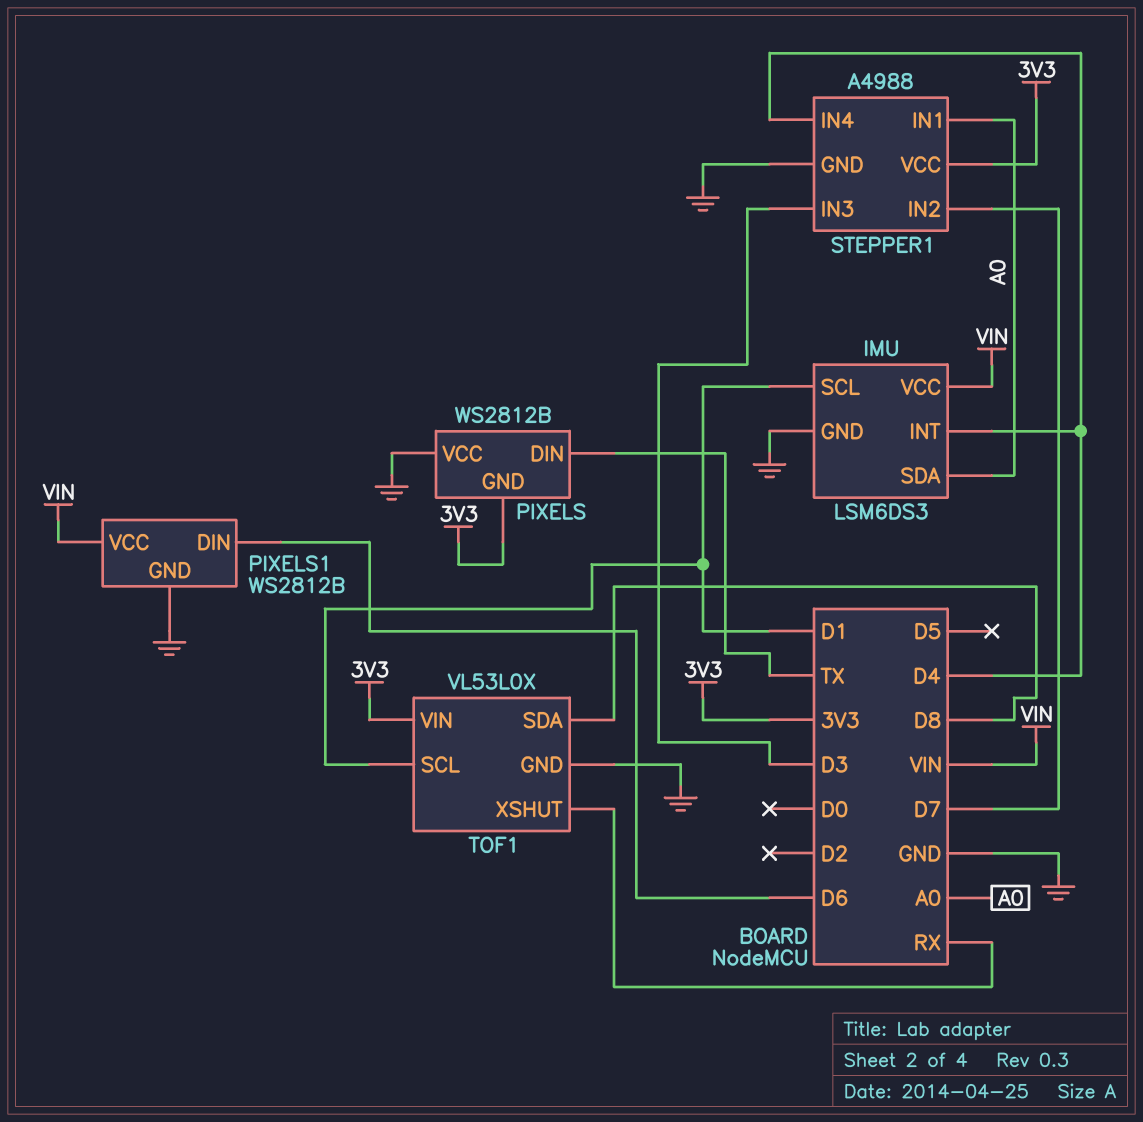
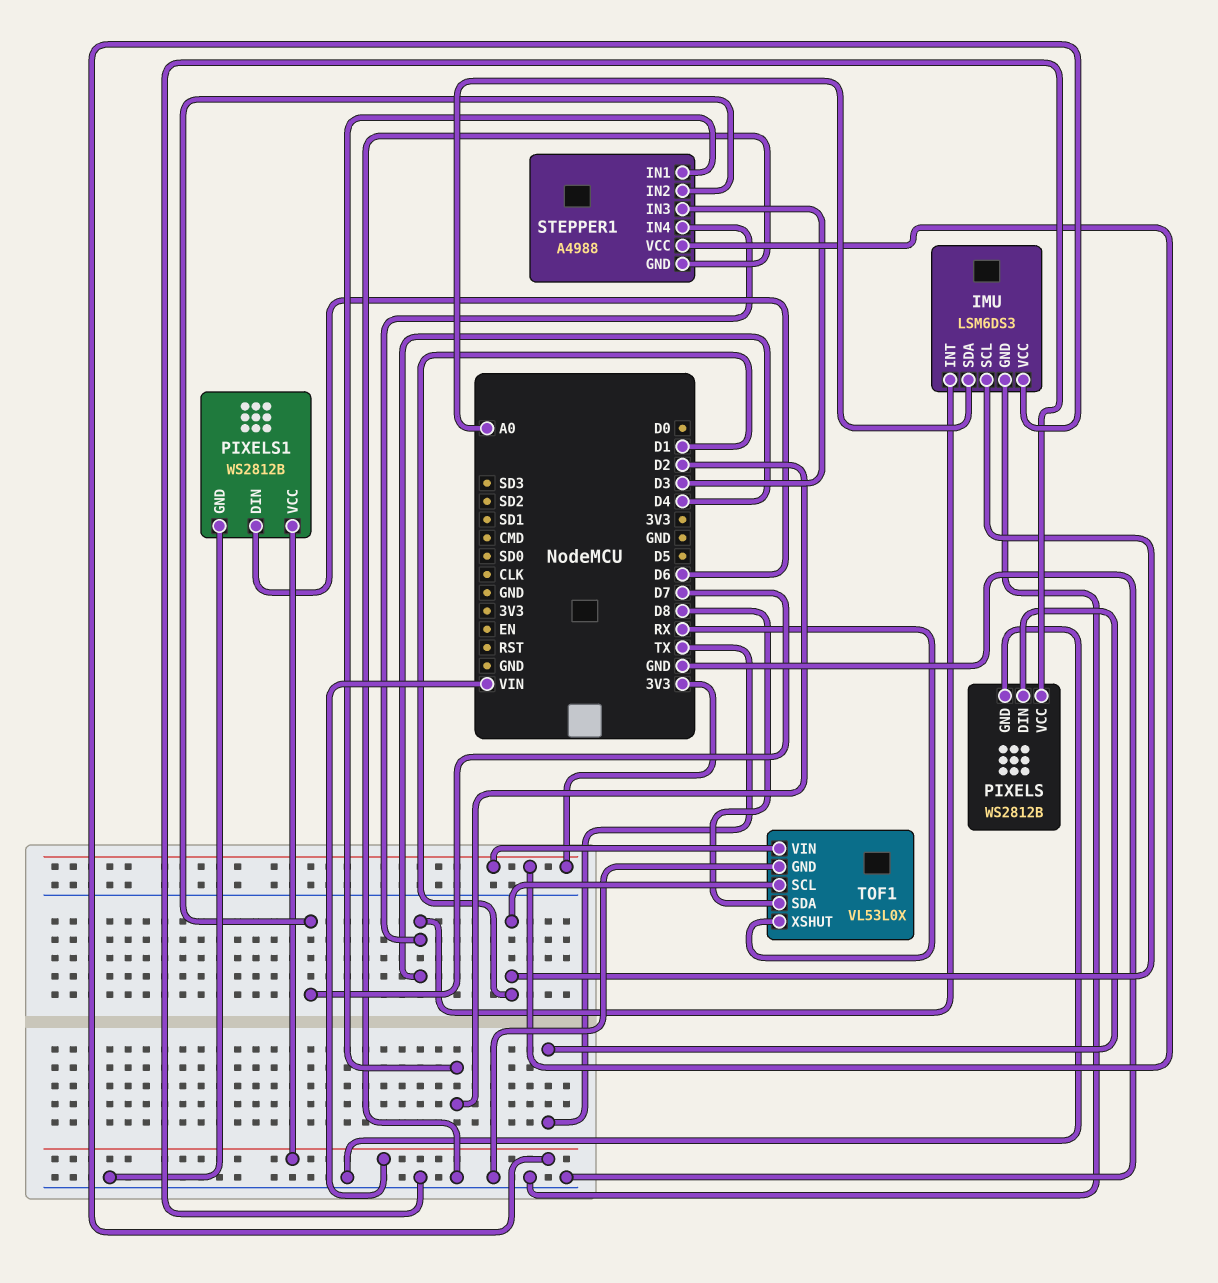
PIXELS pin GND: 3V3 -> GND
STEPPER1 pin IN1: A0 -> D2

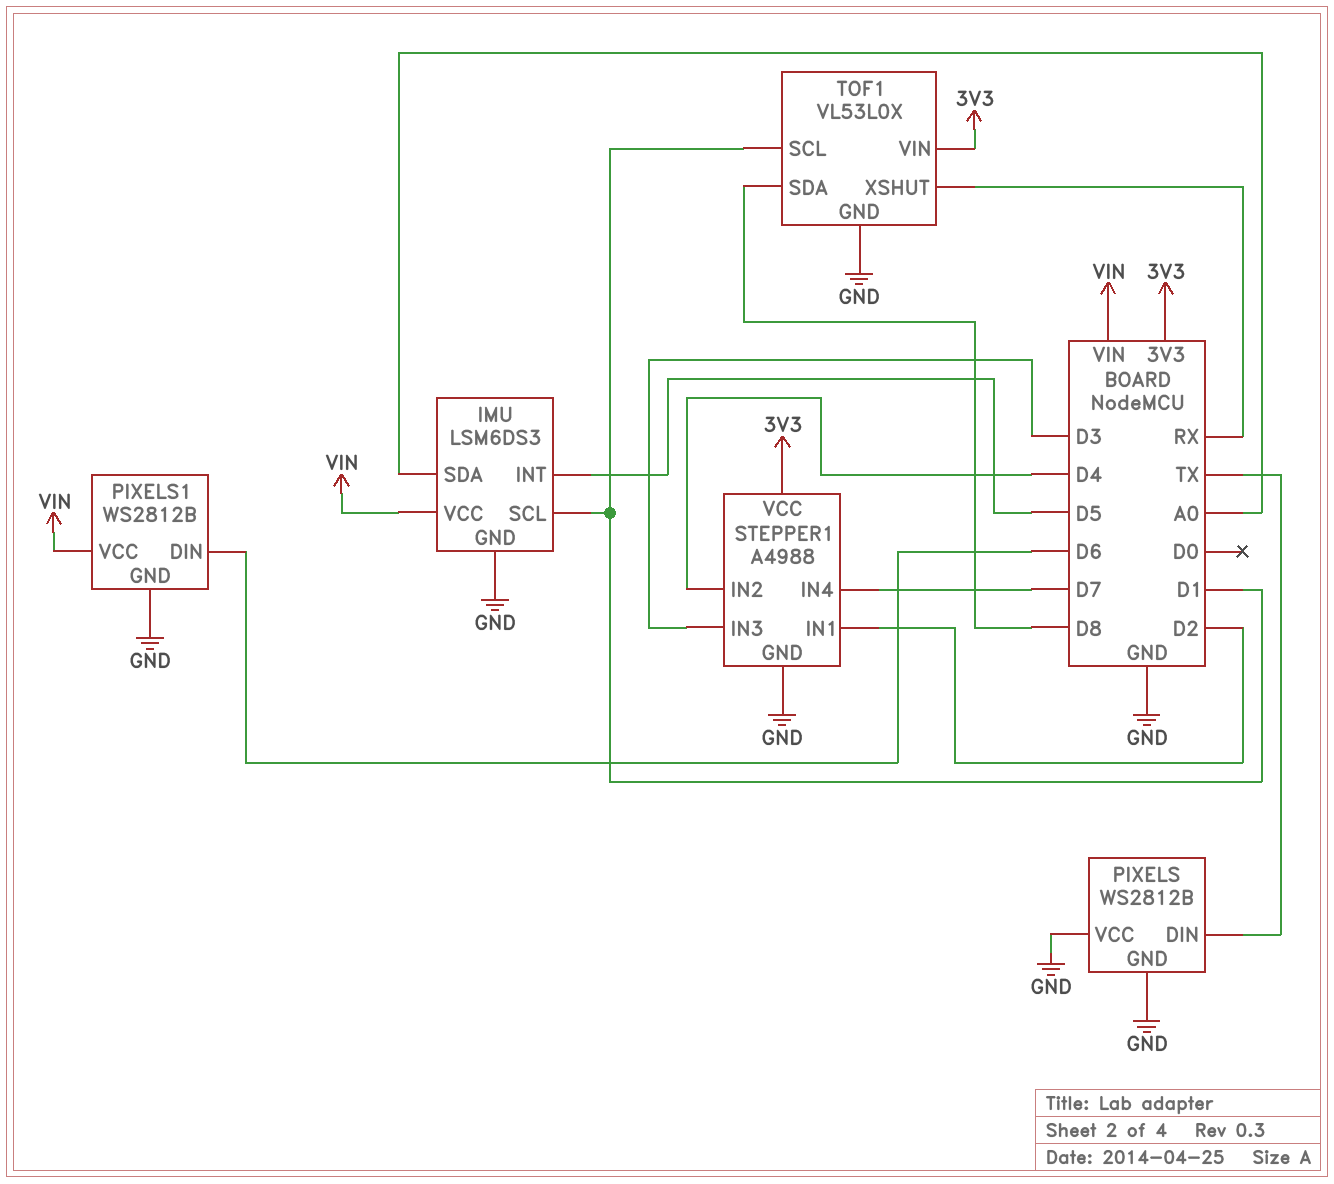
IMU pin INT: D4 -> D5
STEPPER1 pin IN2: D7 -> D4
STEPPER1 pin IN4: D4 -> D7

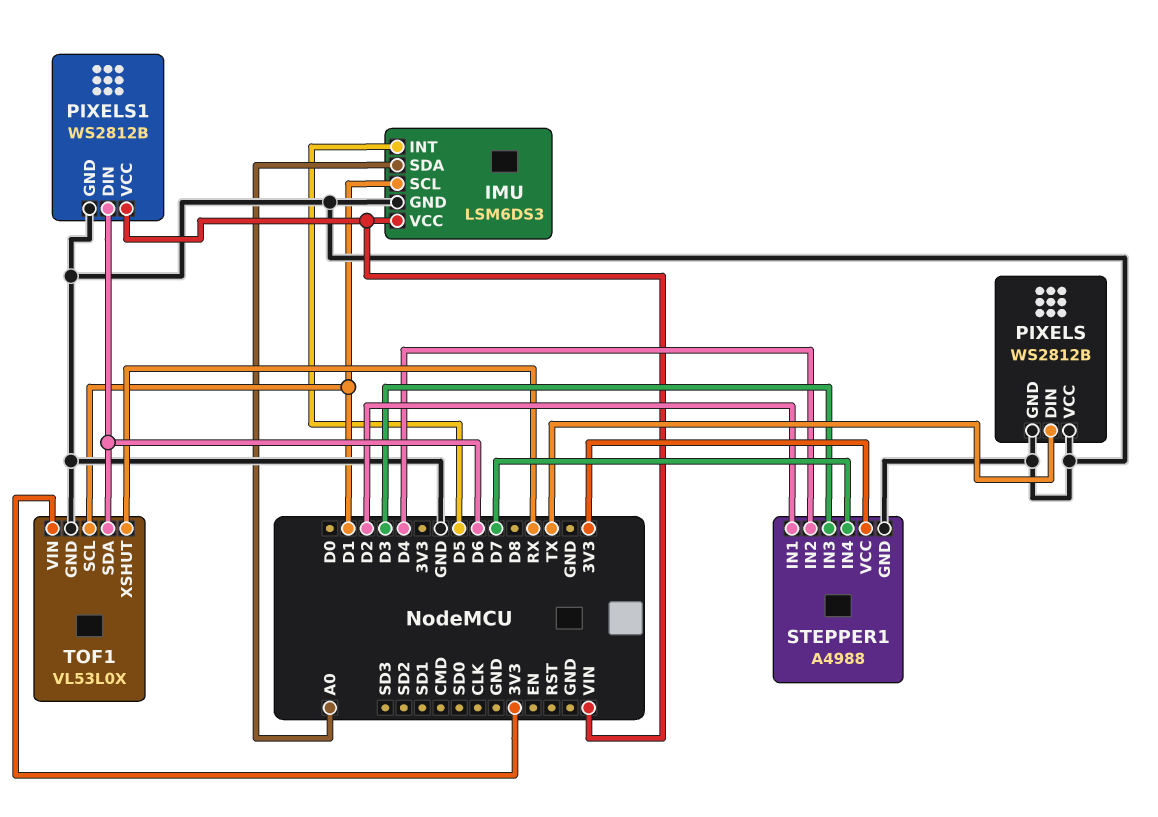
TOF1 pin SDA: D8 -> D6

